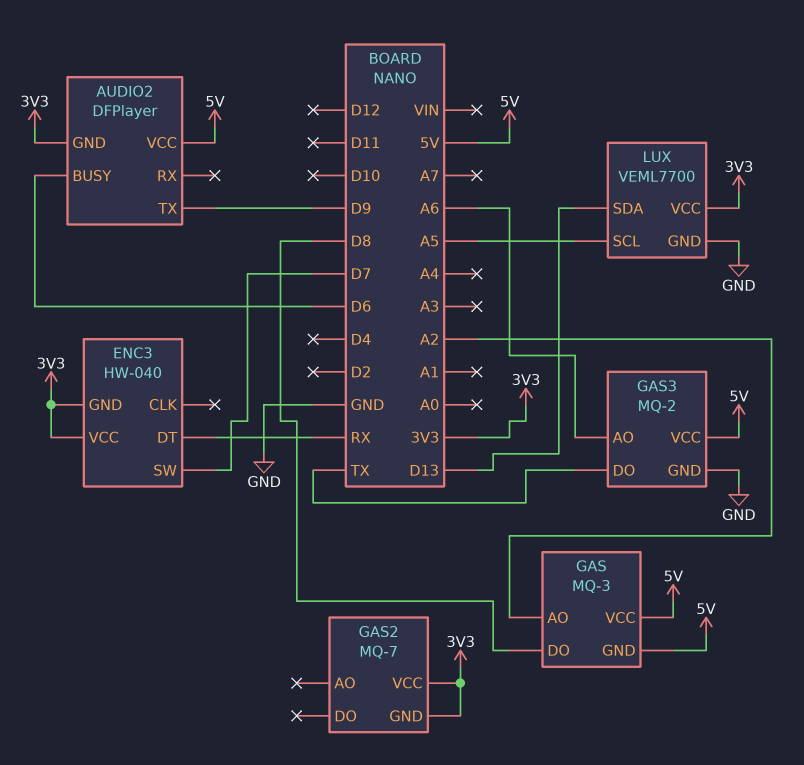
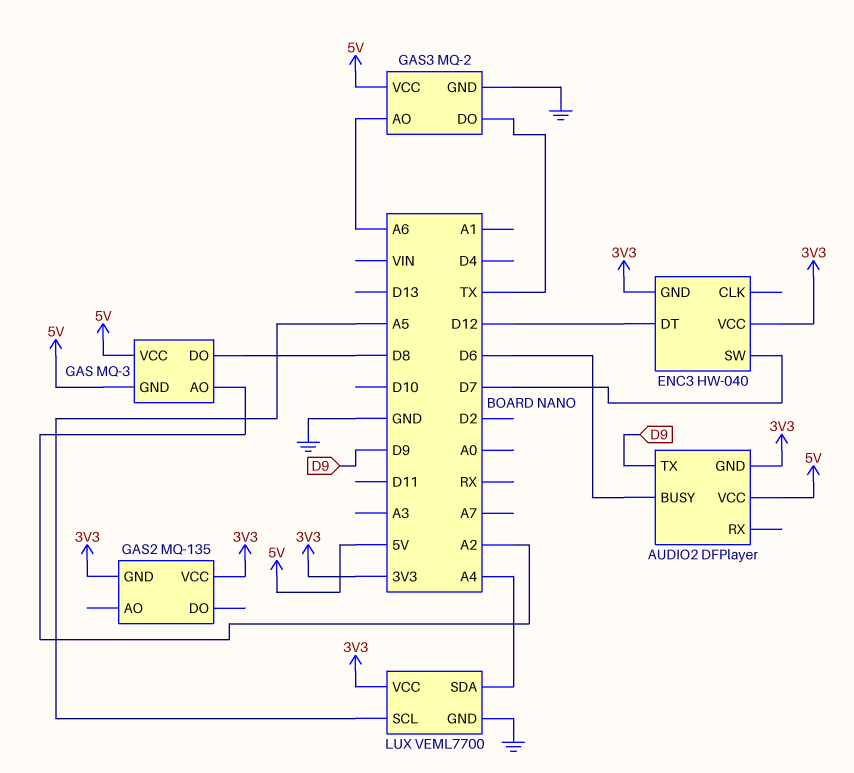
ENC3 pin DT: RX -> D12
GAS2: MQ-7 -> MQ-135
LUX pin SDA: D13 -> A4

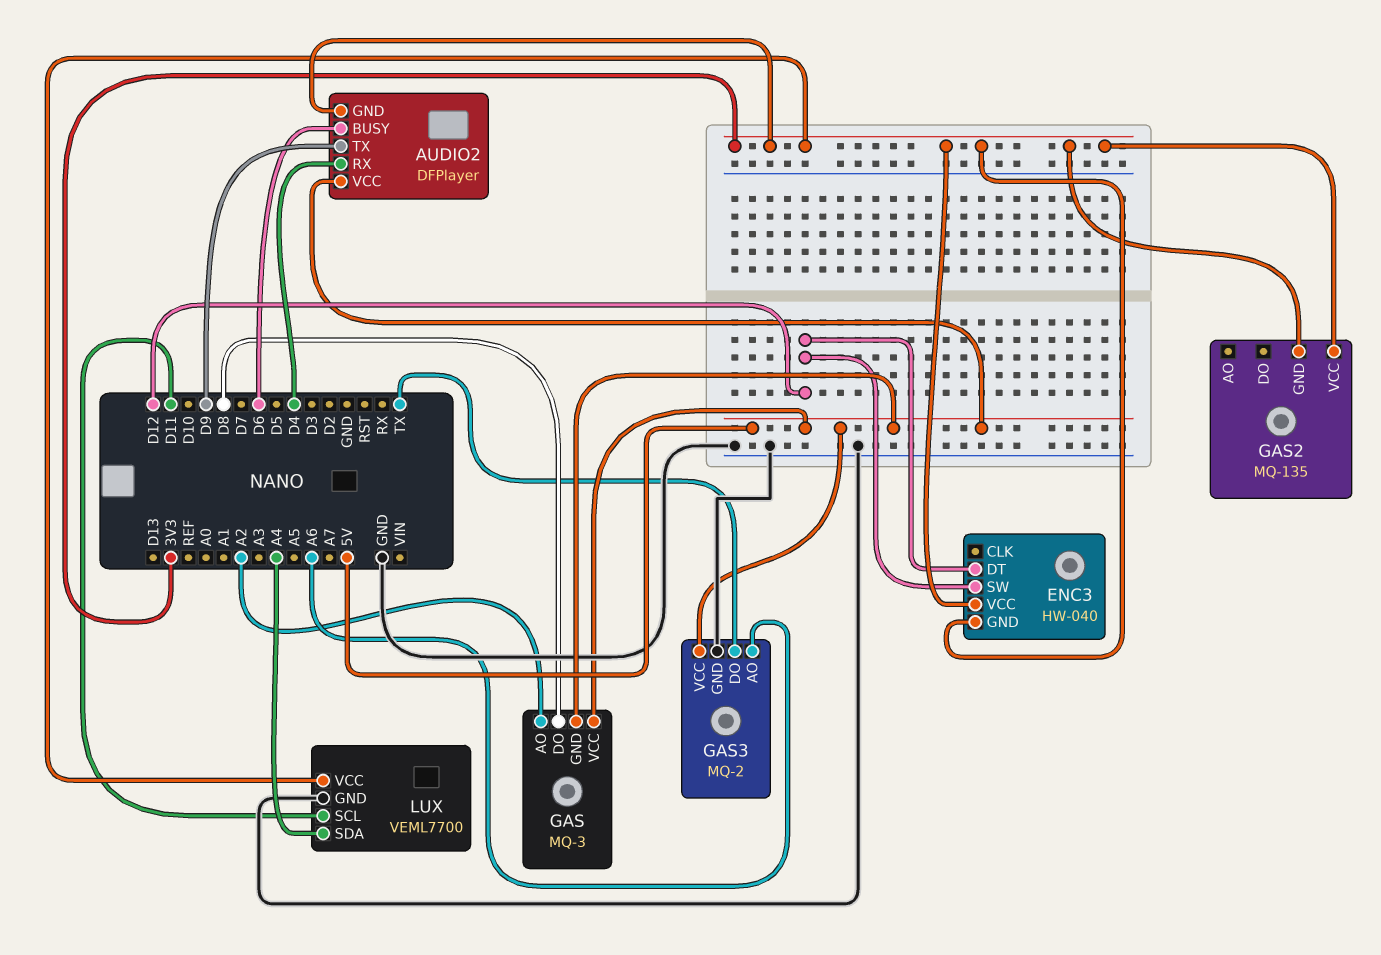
AUDIO2 pin RX: none -> D4
ENC3 pin SW: D7 -> D12
LUX pin SCL: A5 -> D11

